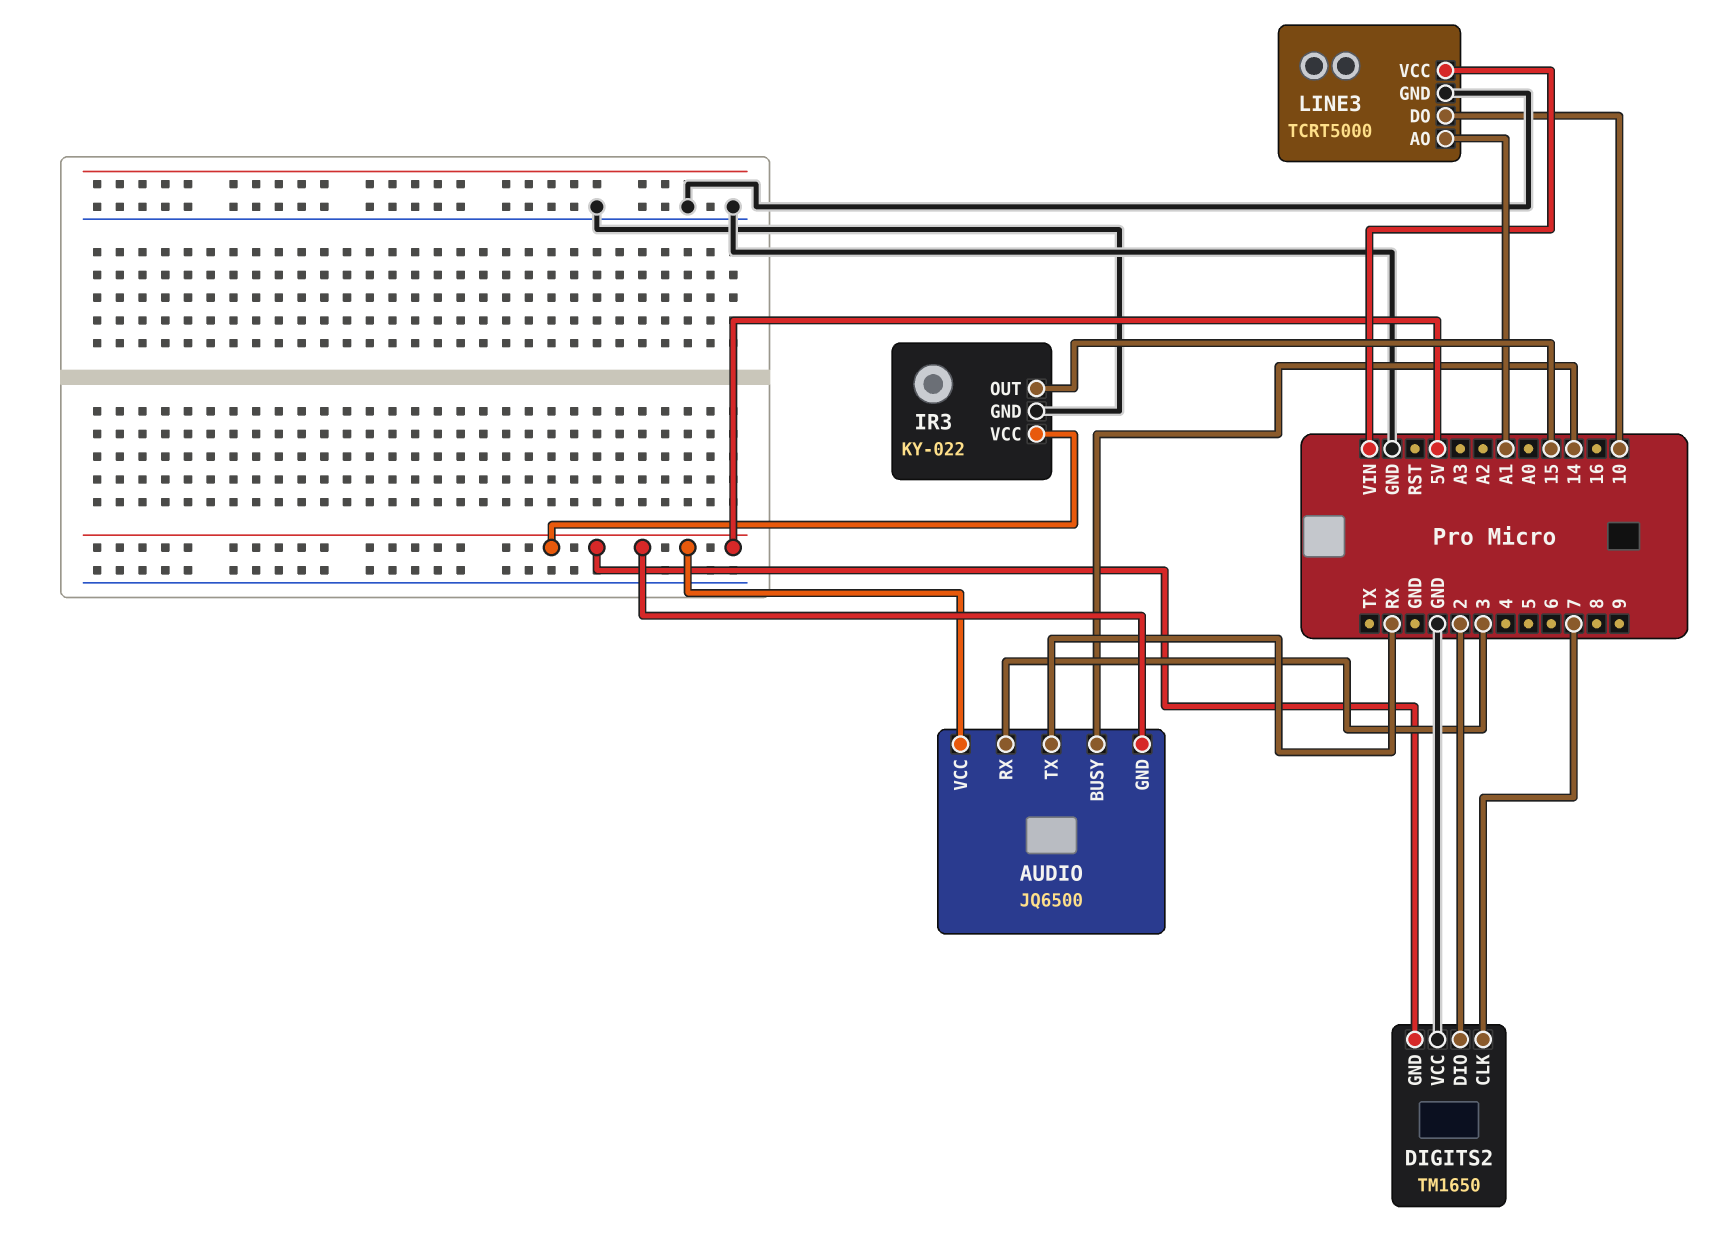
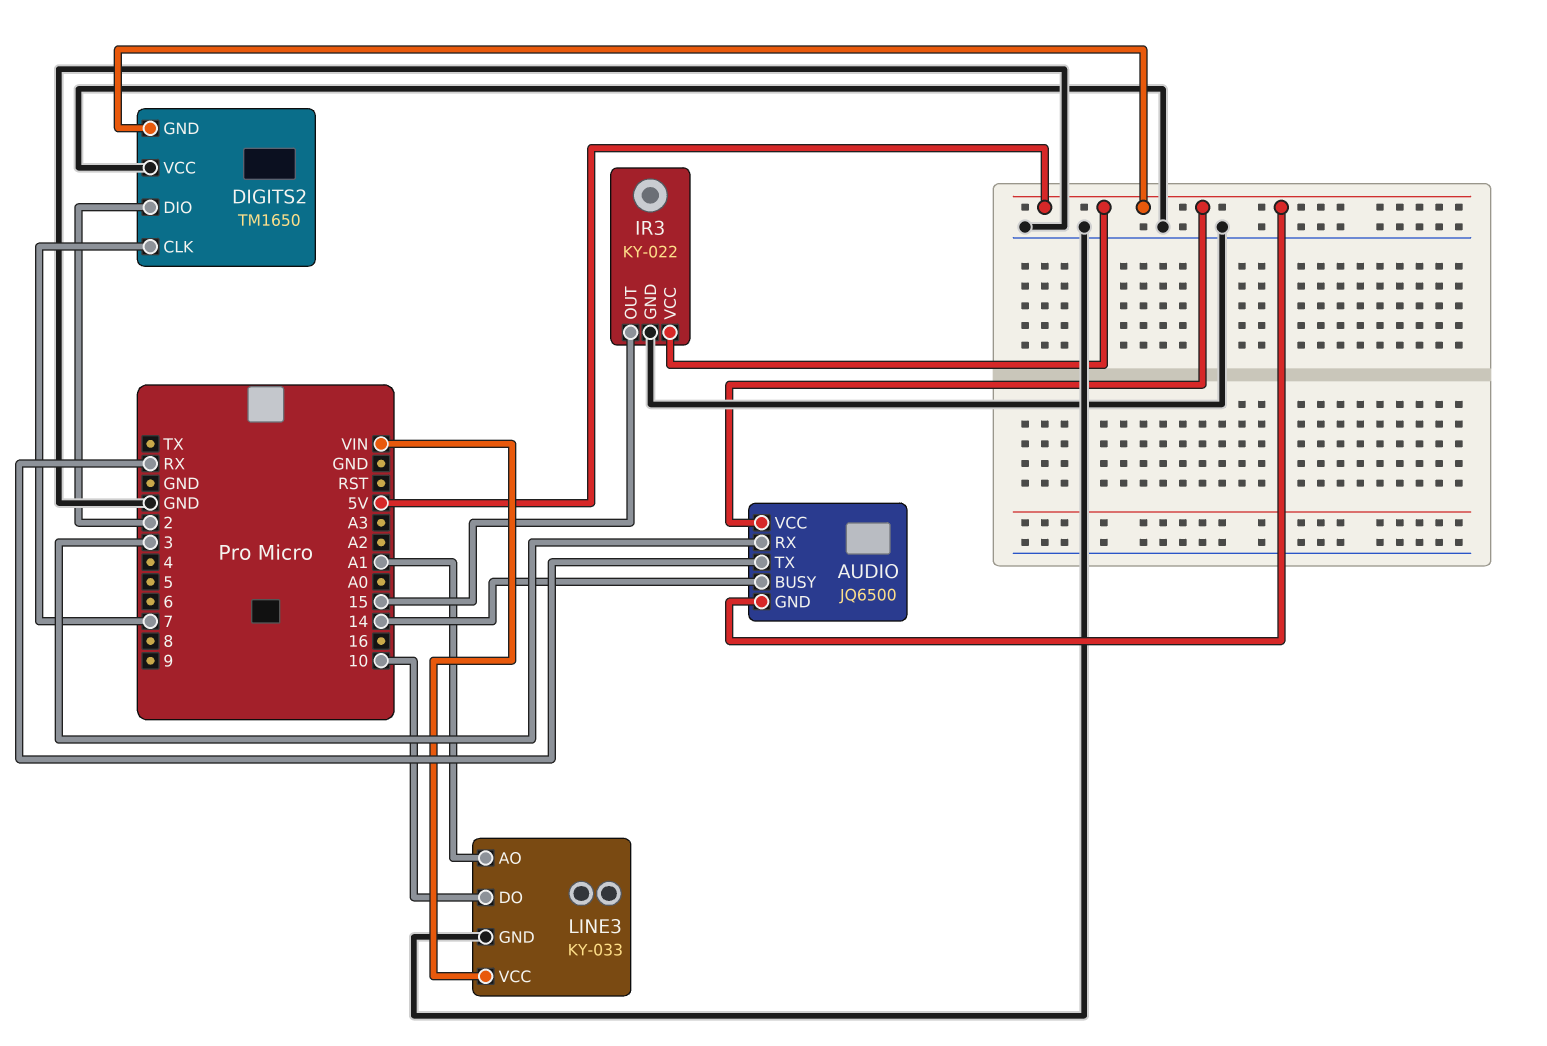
LINE3: TCRT5000 -> KY-033

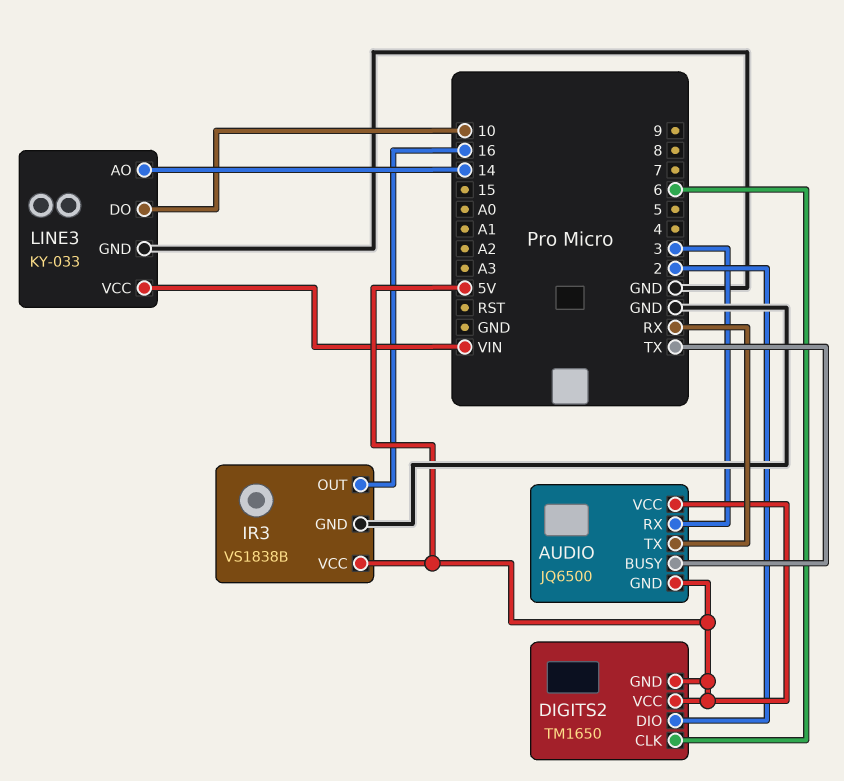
AUDIO pin BUSY: 14 -> TX
DIGITS2 pin CLK: 7 -> 6
DIGITS2 pin VCC: GND -> 5V
IR3: KY-022 -> VS1838B
IR3 pin OUT: 15 -> 16
LINE3 pin AO: A1 -> 14

